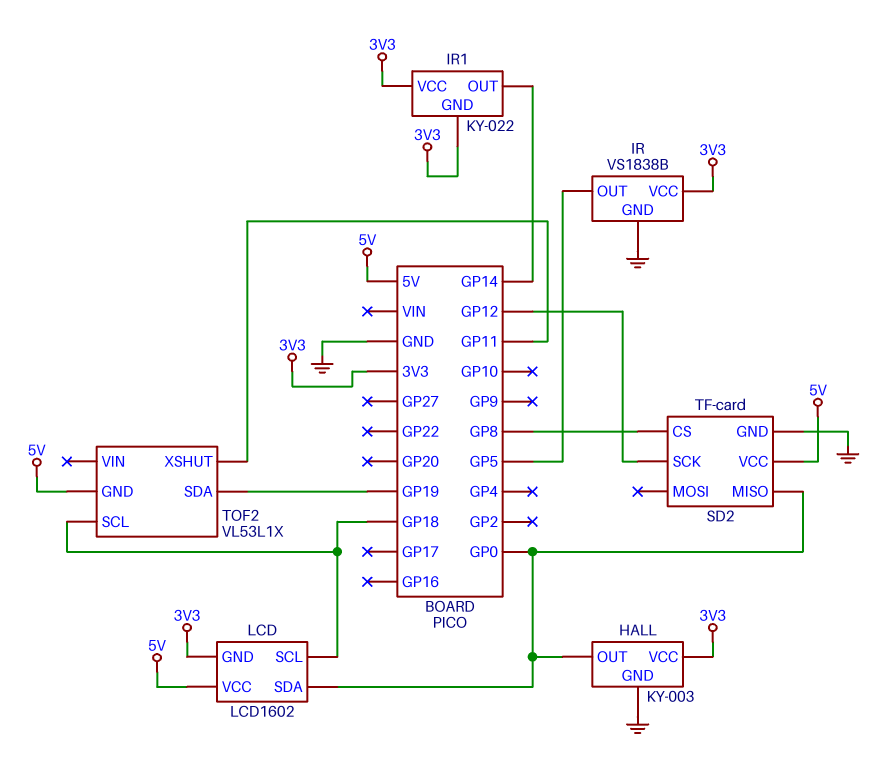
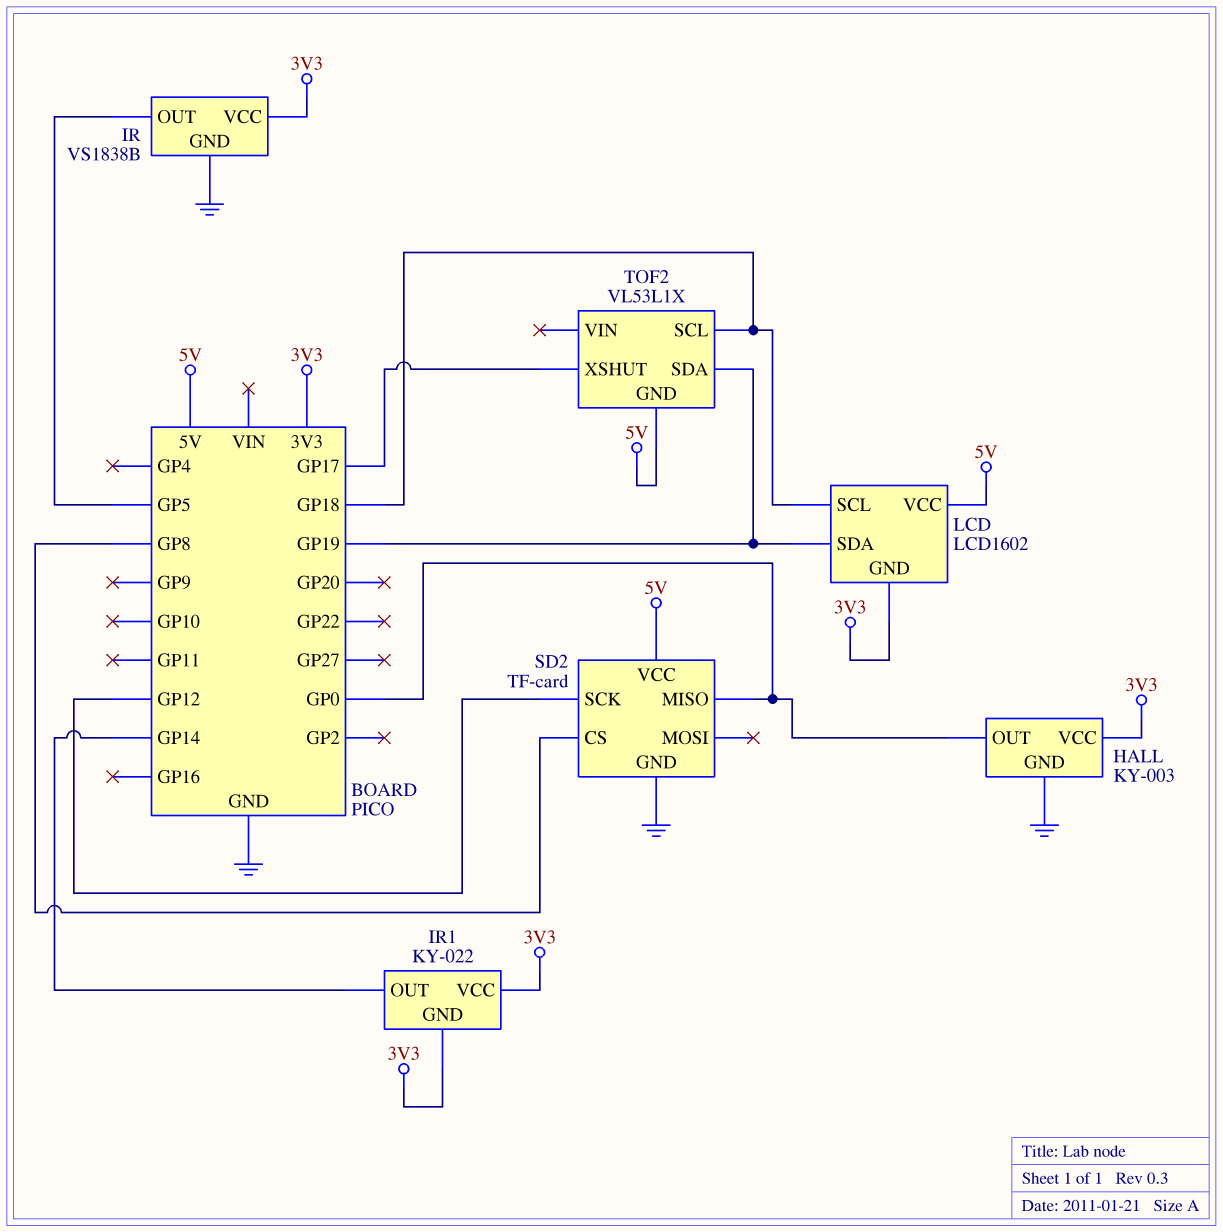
LCD pin SDA: GP0 -> GP19
TOF2 pin XSHUT: GP11 -> GP17

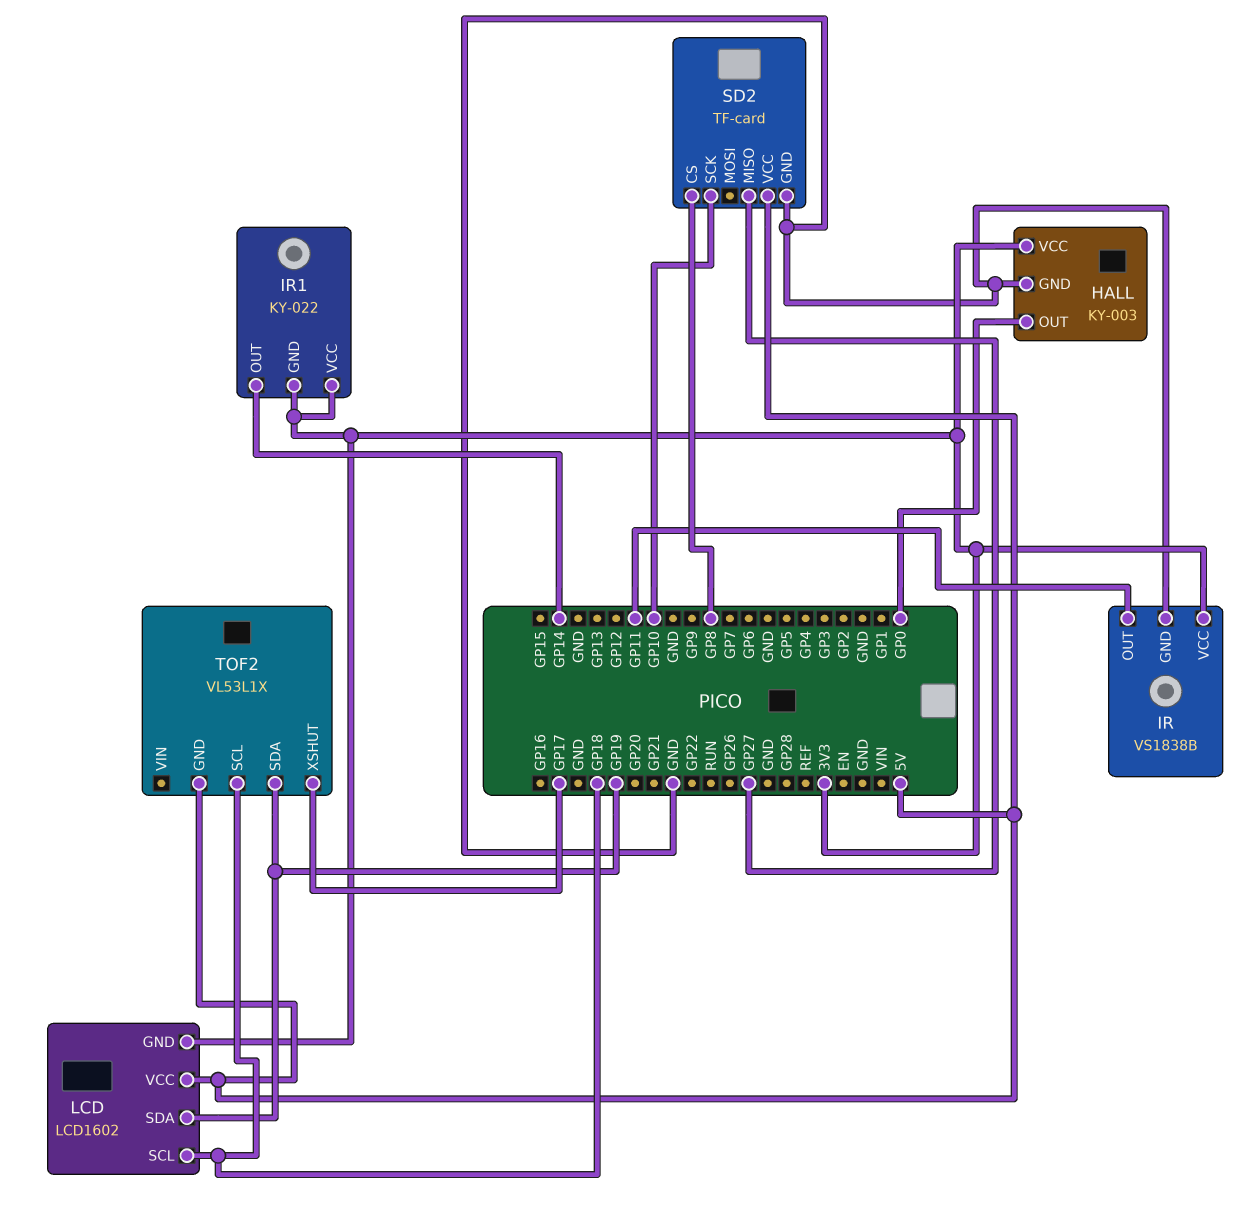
IR pin OUT: GP5 -> GP11
SD2 pin MISO: GP0 -> GP27
SD2 pin SCK: GP12 -> GP10

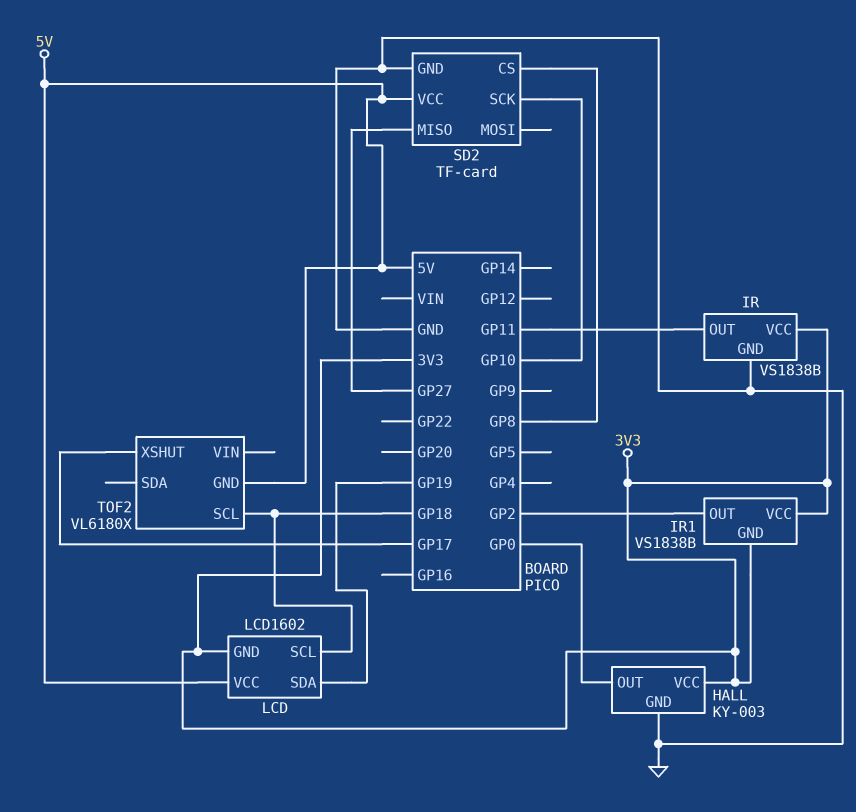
IR1: KY-022 -> VS1838B
IR1 pin OUT: GP14 -> GP2
TOF2: VL53L1X -> VL6180X
TOF2 pin SDA: GP19 -> none

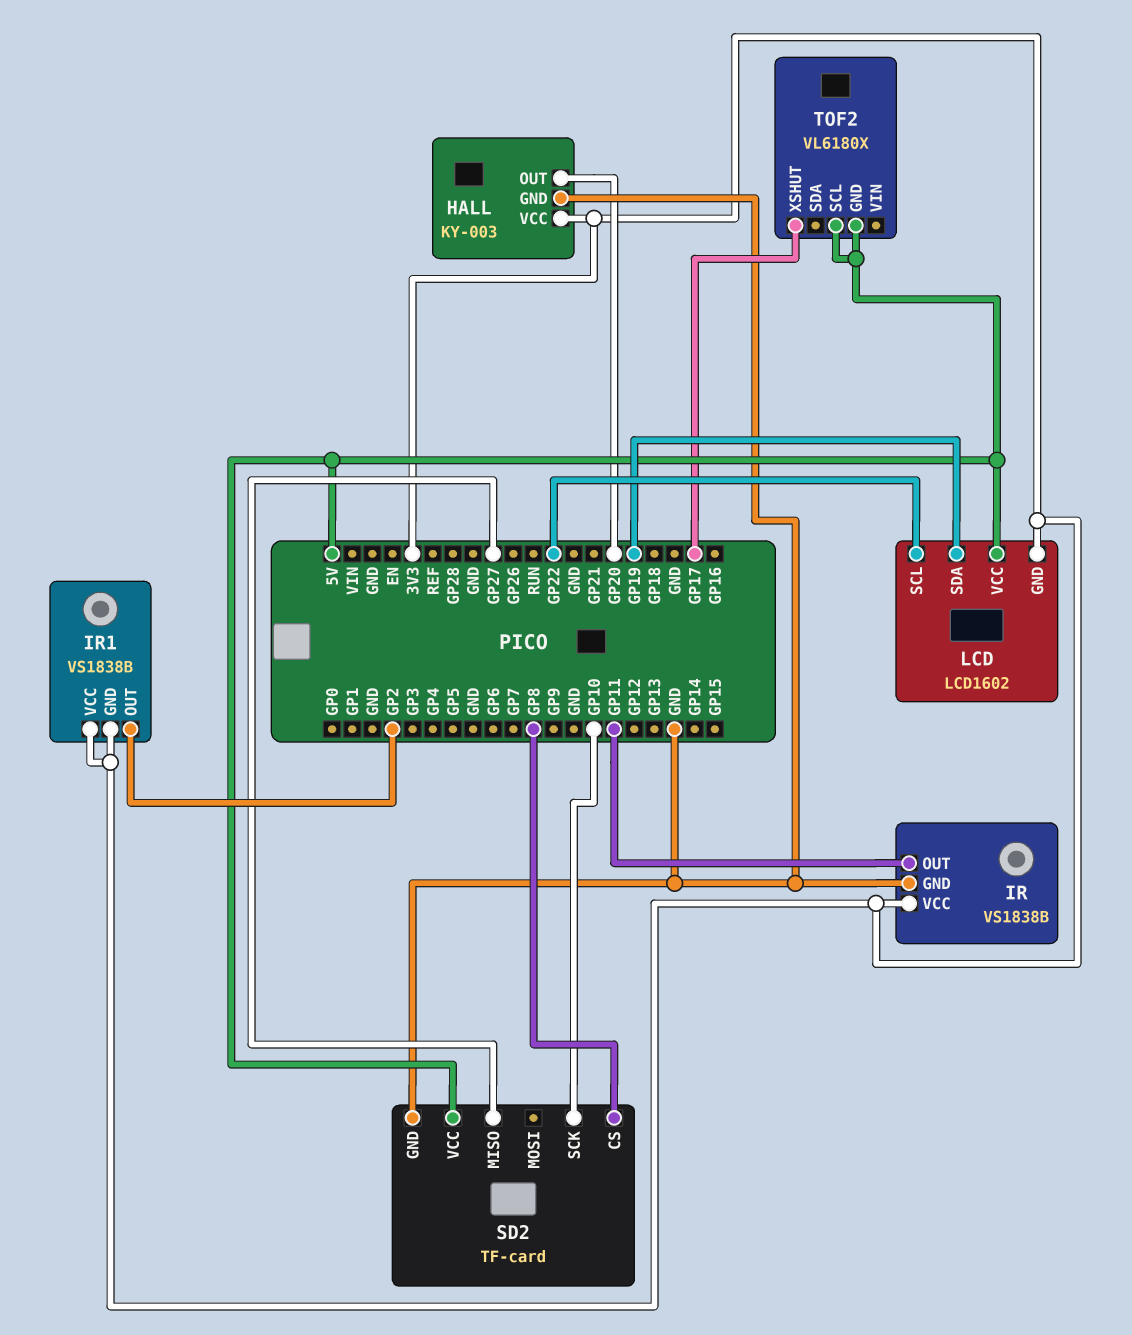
HALL pin OUT: GP0 -> GP20
LCD pin SCL: GP18 -> GP22
TOF2 pin SCL: GP18 -> 5V

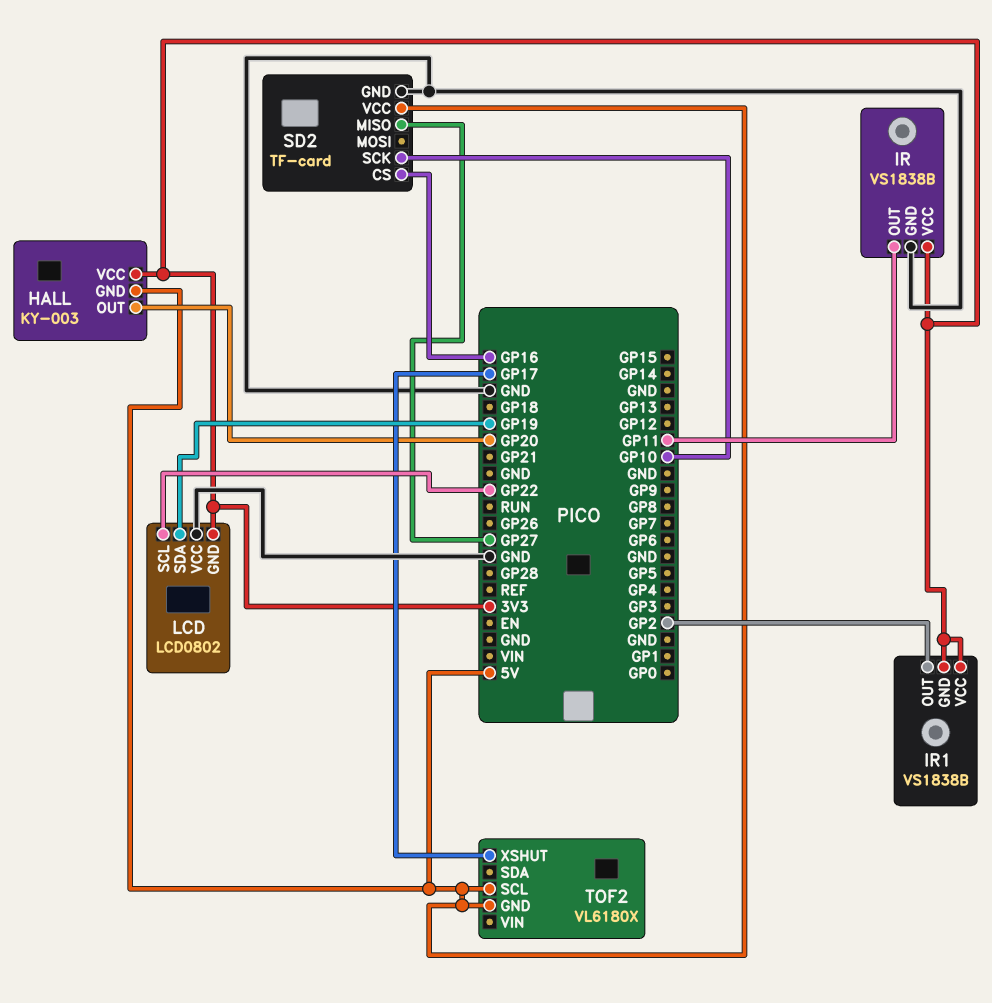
HALL pin GND: GND -> 5V
LCD: LCD1602 -> LCD0802
LCD pin VCC: 5V -> GND
SD2 pin CS: GP8 -> GP16

